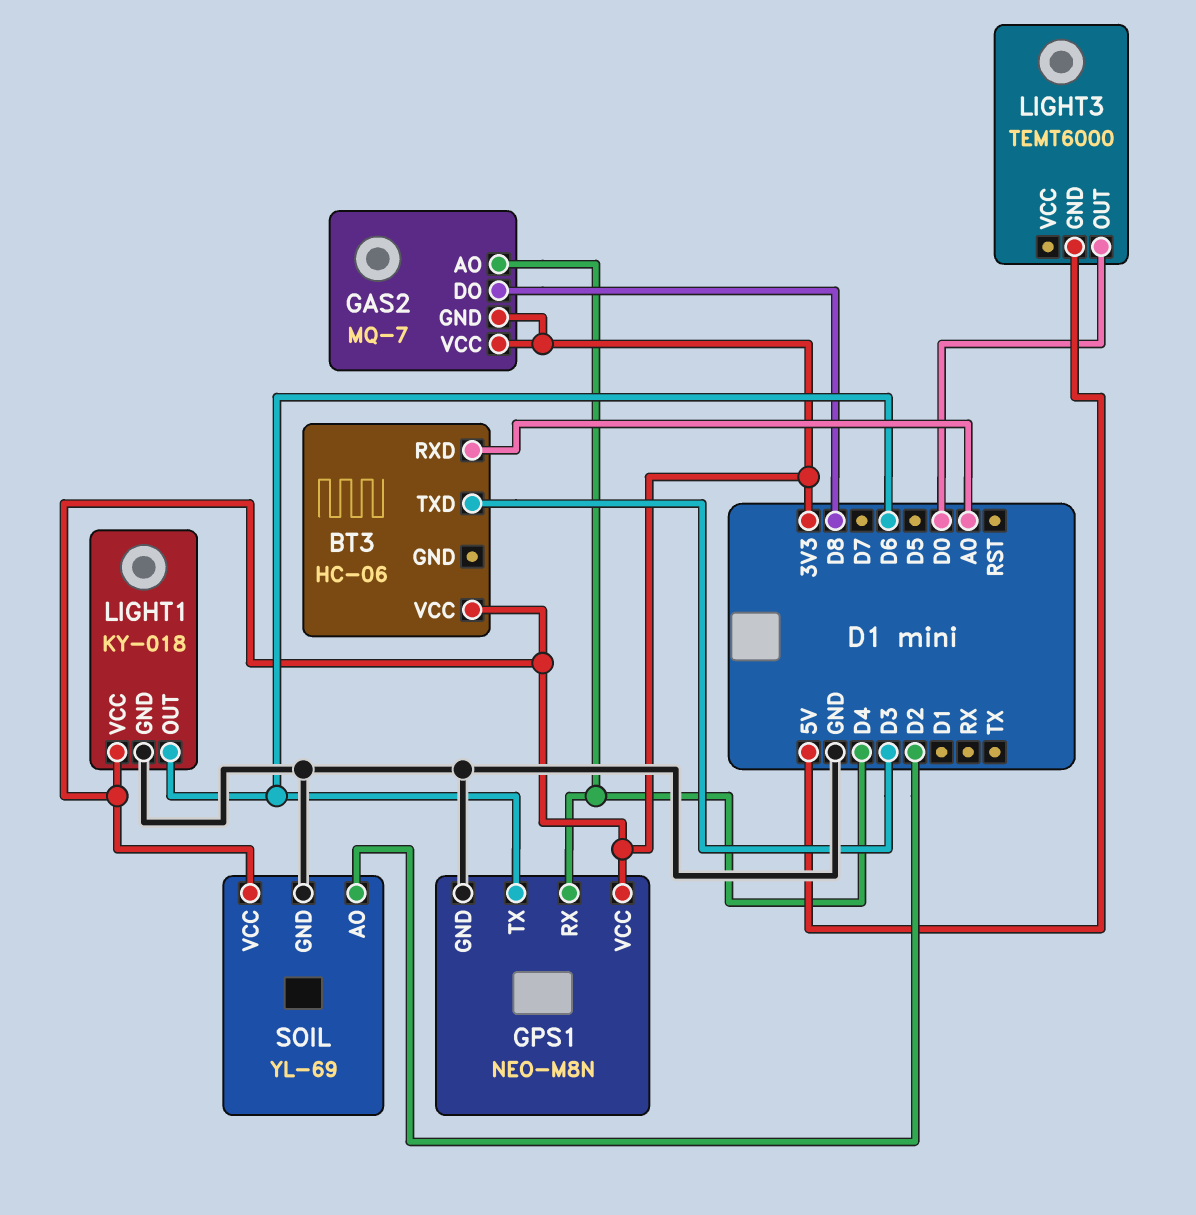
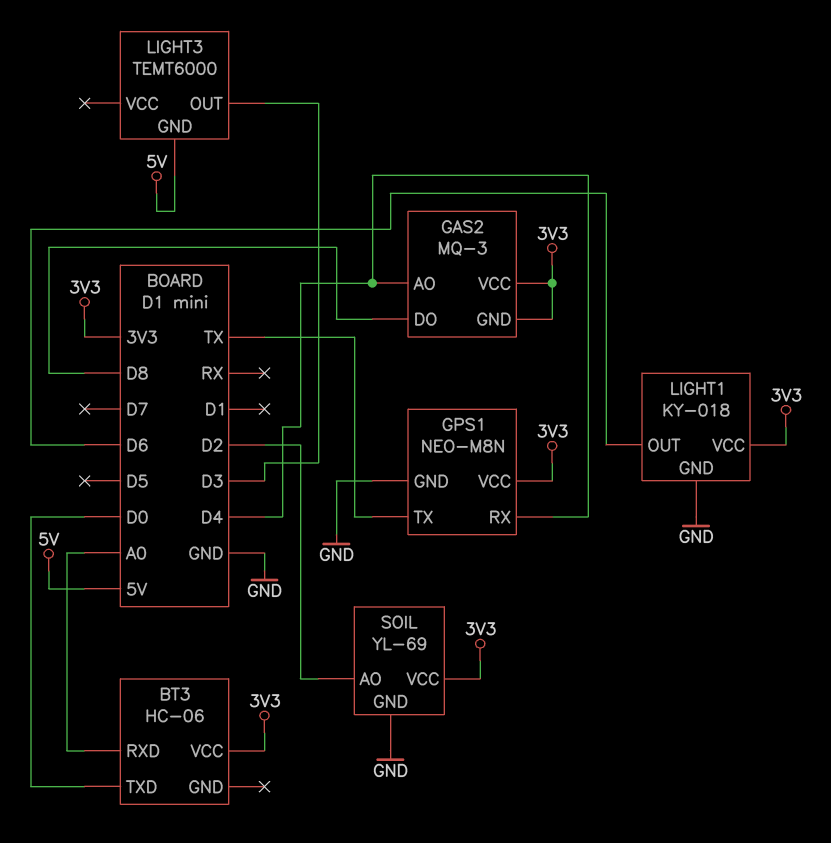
BT3 pin TXD: D3 -> D0
GAS2: MQ-7 -> MQ-3
GPS1 pin TX: D6 -> TX
LIGHT3 pin OUT: D0 -> D3

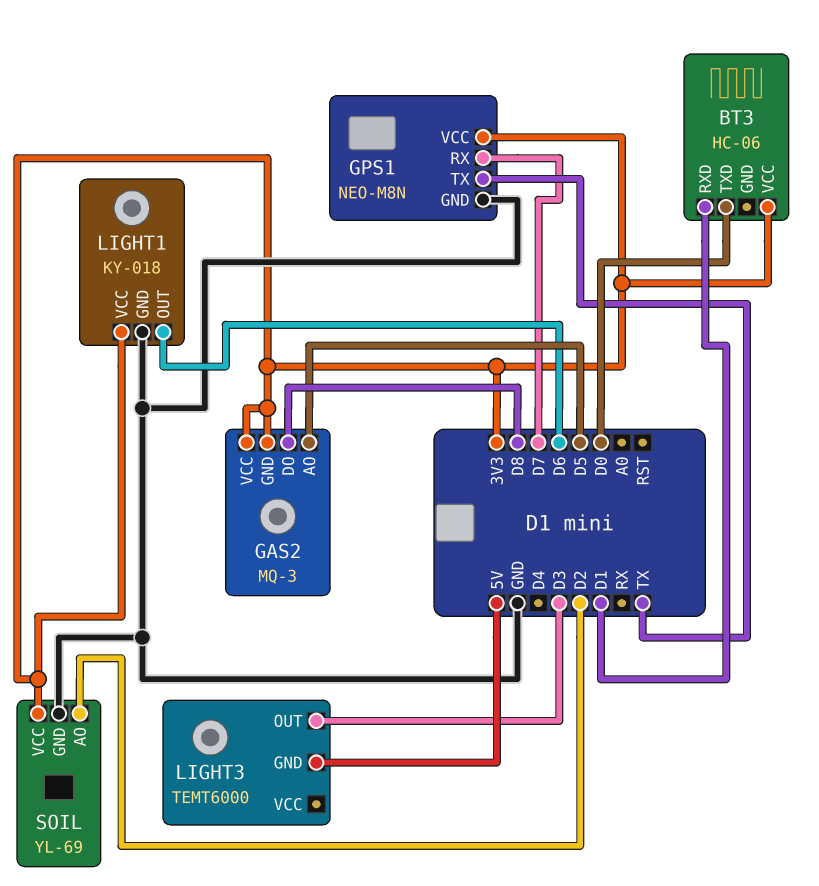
BT3 pin RXD: A0 -> D1
GAS2 pin AO: D4 -> D5
GPS1 pin RX: D4 -> D7

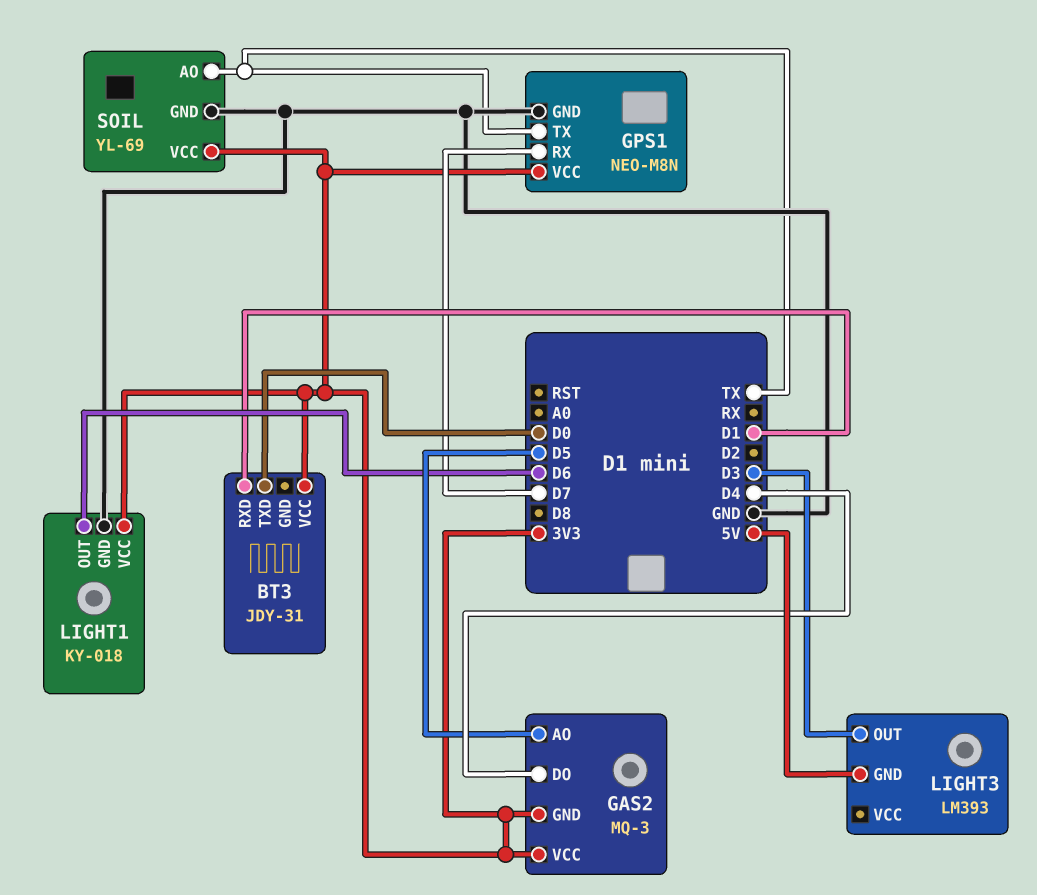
BT3: HC-06 -> JDY-31
GAS2 pin DO: D8 -> D4
LIGHT3: TEMT6000 -> LM393
SOIL pin AO: D2 -> TX

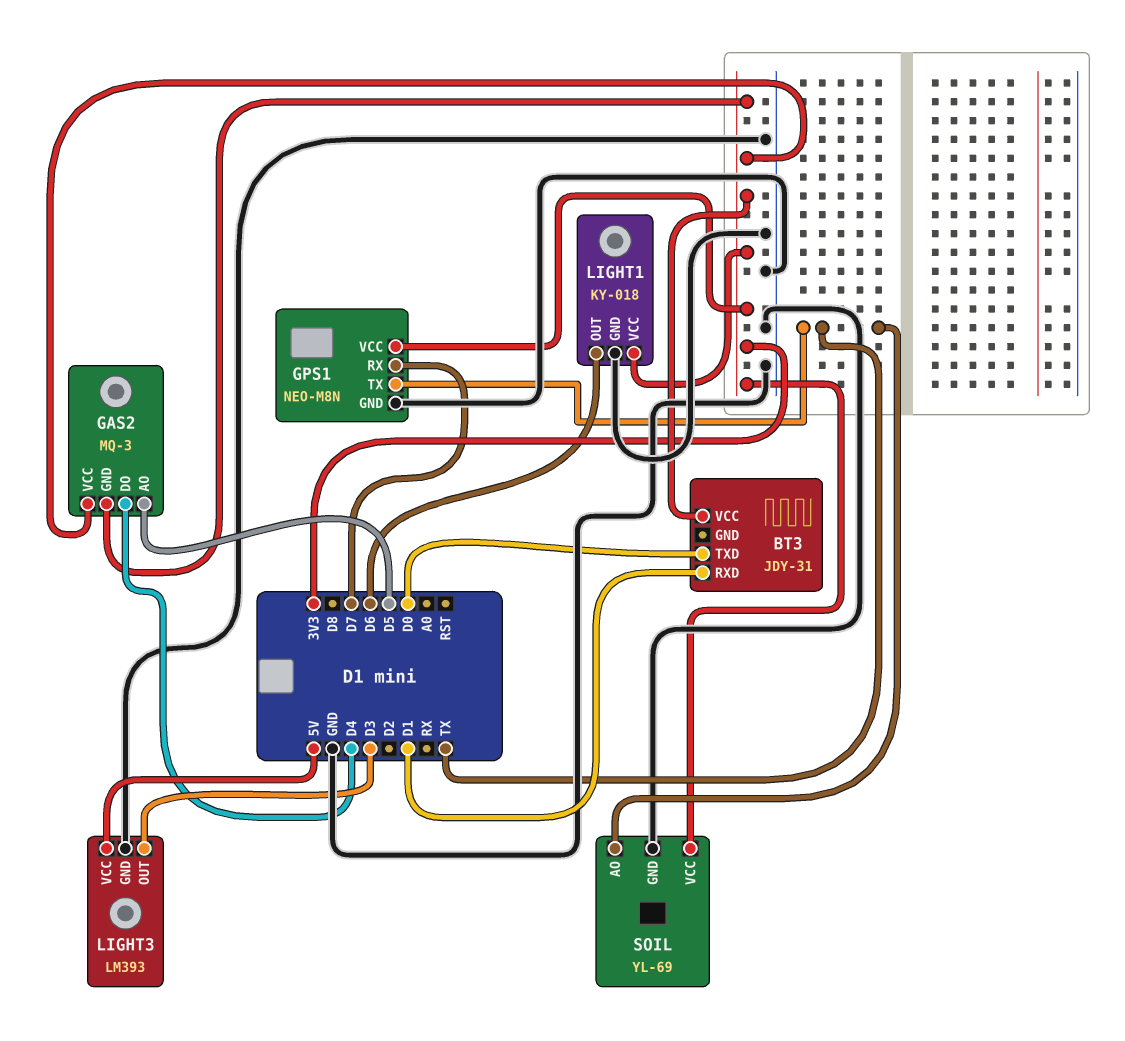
LIGHT3 pin GND: 5V -> GND
LIGHT3 pin VCC: none -> 5V

